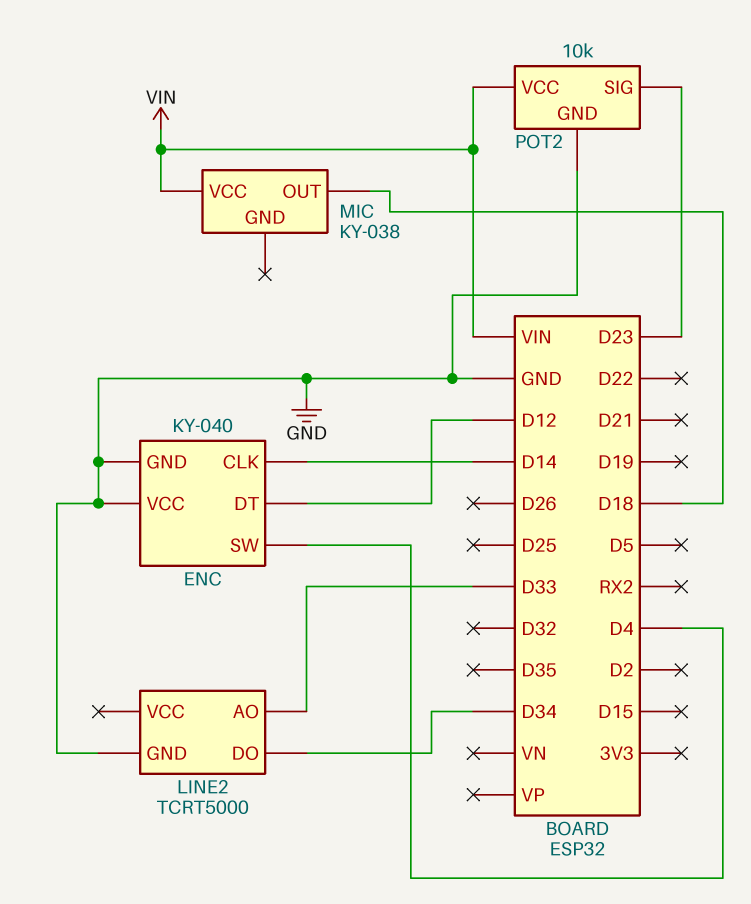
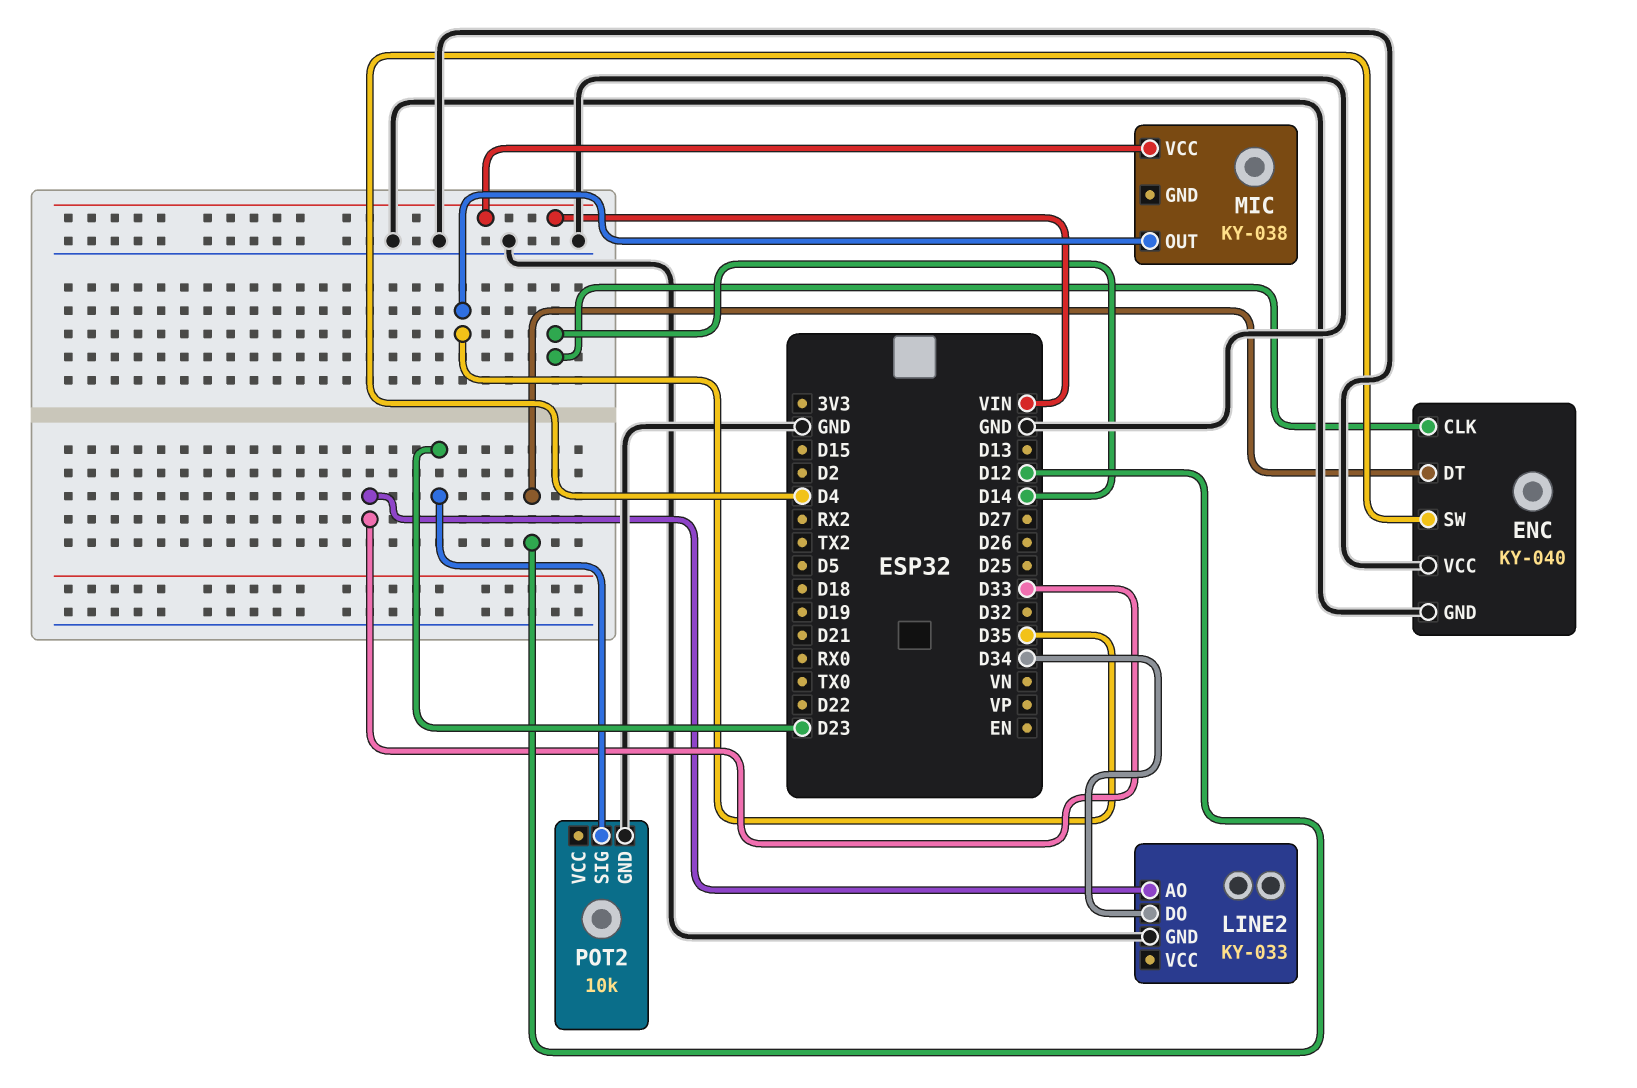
LINE2: TCRT5000 -> KY-033
MIC pin OUT: D18 -> D35
POT2 pin VCC: VIN -> none

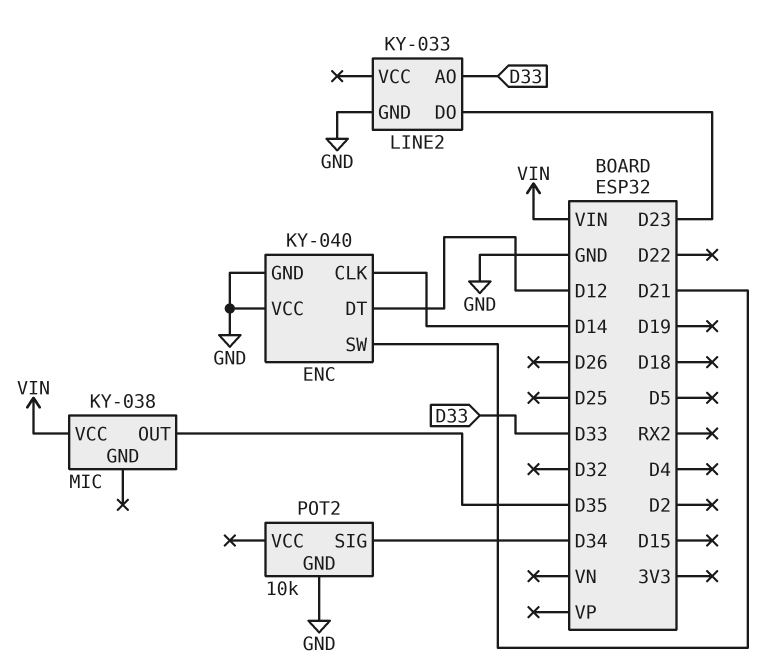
ENC pin SW: D4 -> D21
LINE2 pin DO: D34 -> D23
POT2 pin SIG: D23 -> D34

